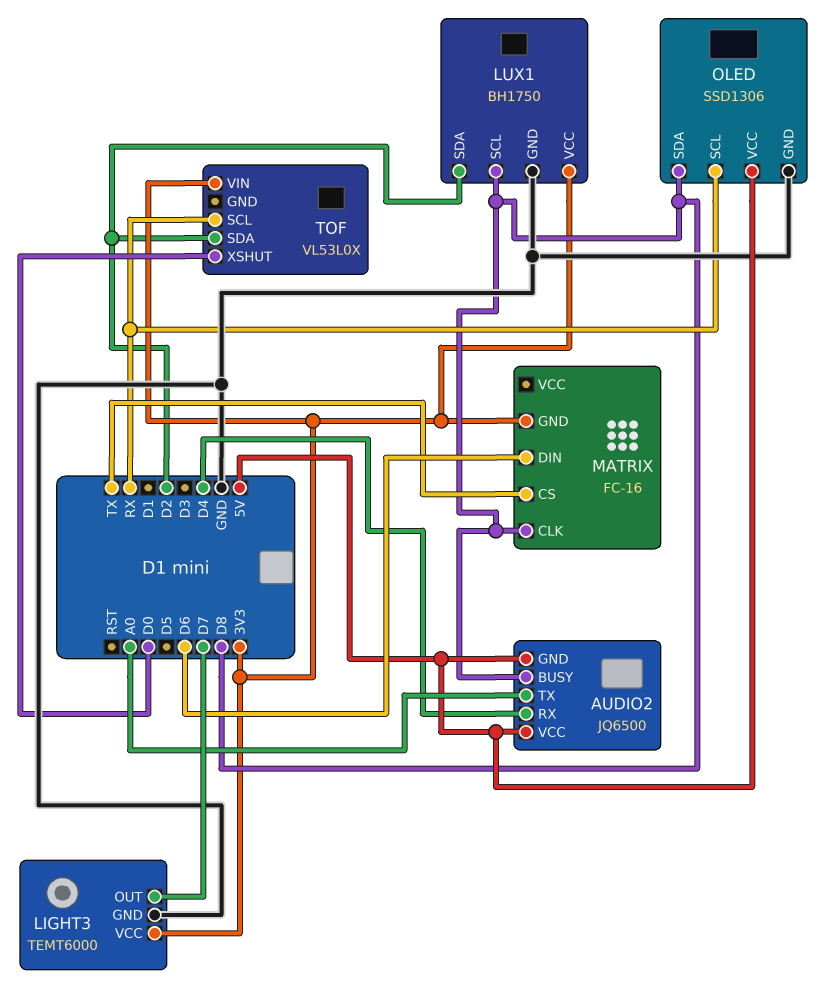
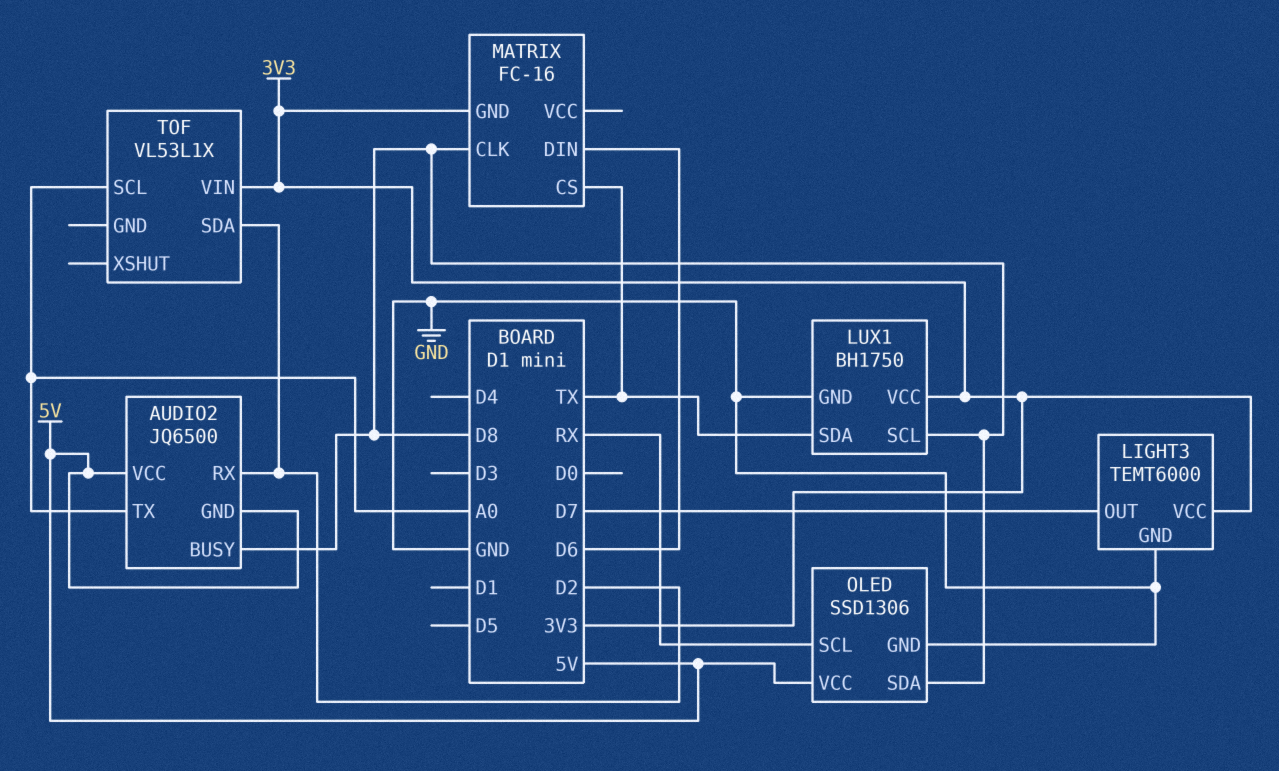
AUDIO2 pin RX: D4 -> D2
LUX1 pin SDA: D2 -> TX
TOF: VL53L0X -> VL53L1X
TOF pin SCL: RX -> A0
TOF pin XSHUT: D0 -> none

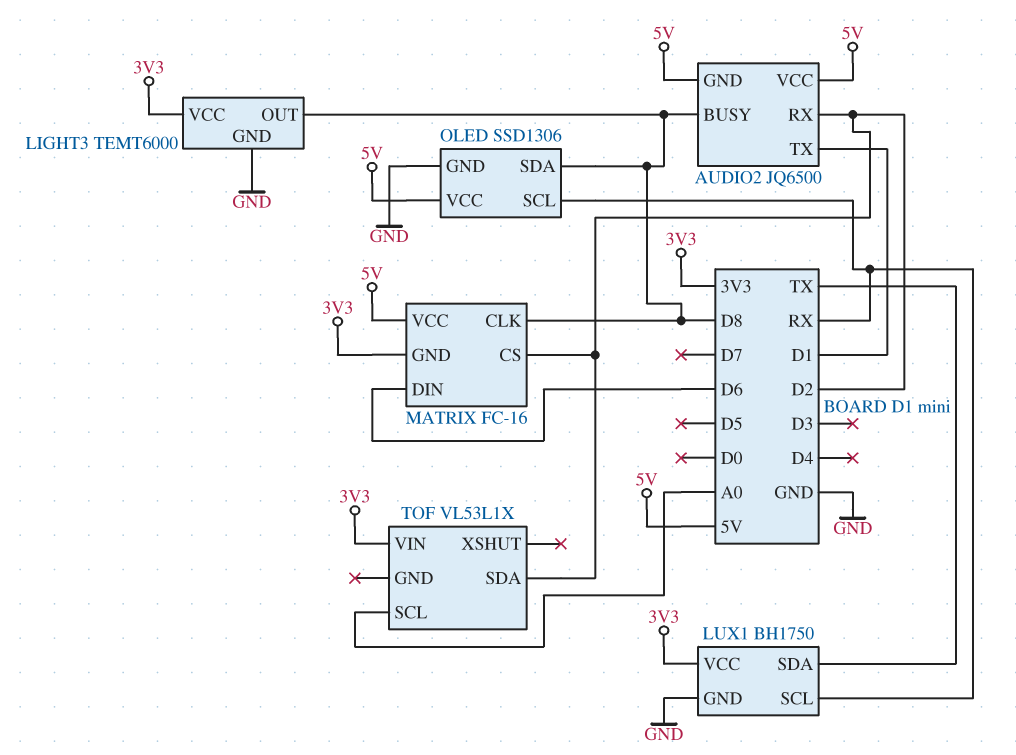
AUDIO2 pin TX: A0 -> D1
LIGHT3 pin OUT: D7 -> D8
LUX1 pin SCL: D8 -> RX
MATRIX pin CS: TX -> D2
MATRIX pin VCC: none -> 5V

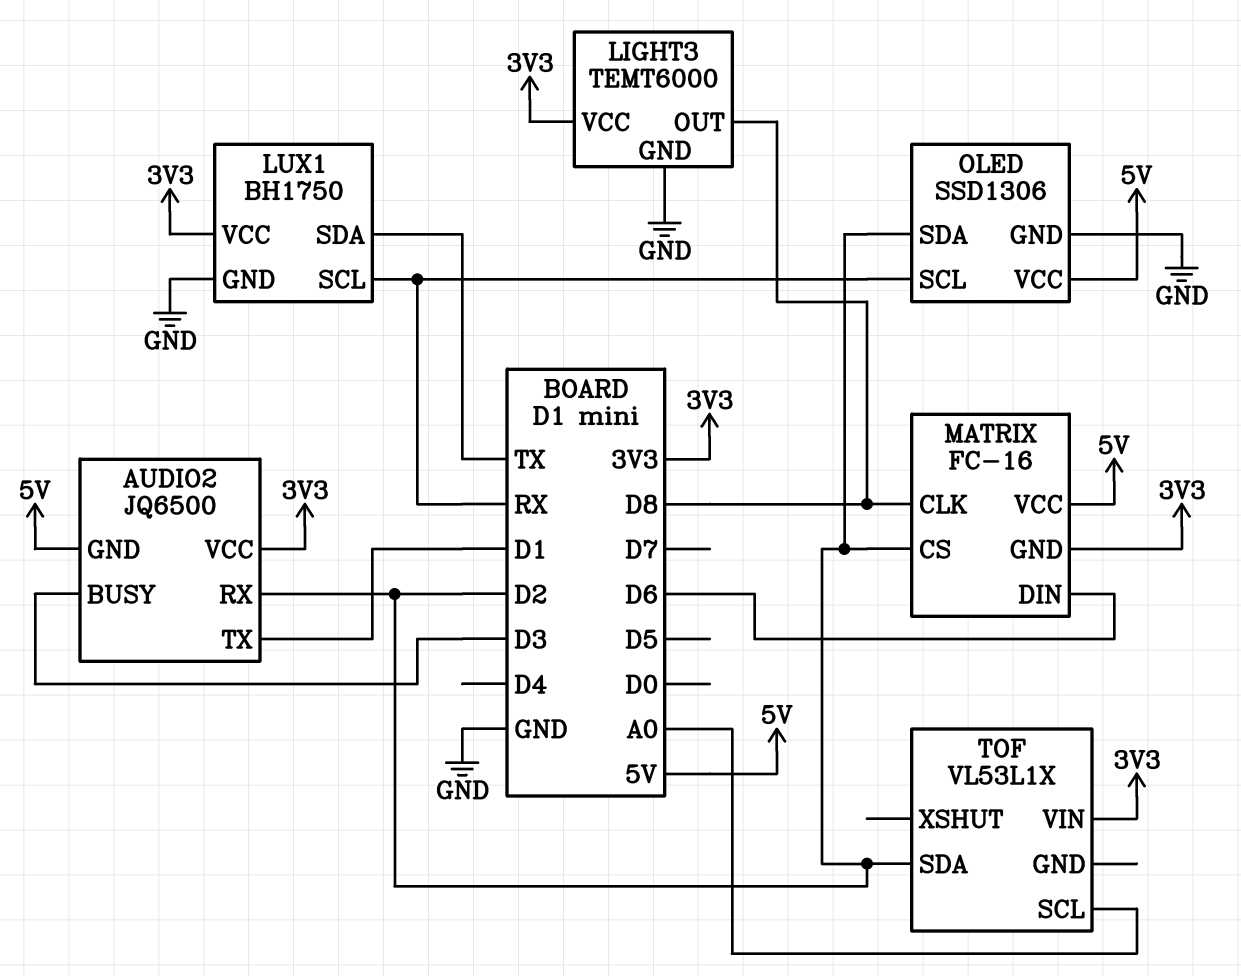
AUDIO2 pin BUSY: D8 -> D3
AUDIO2 pin VCC: 5V -> 3V3
OLED pin SDA: D8 -> D2

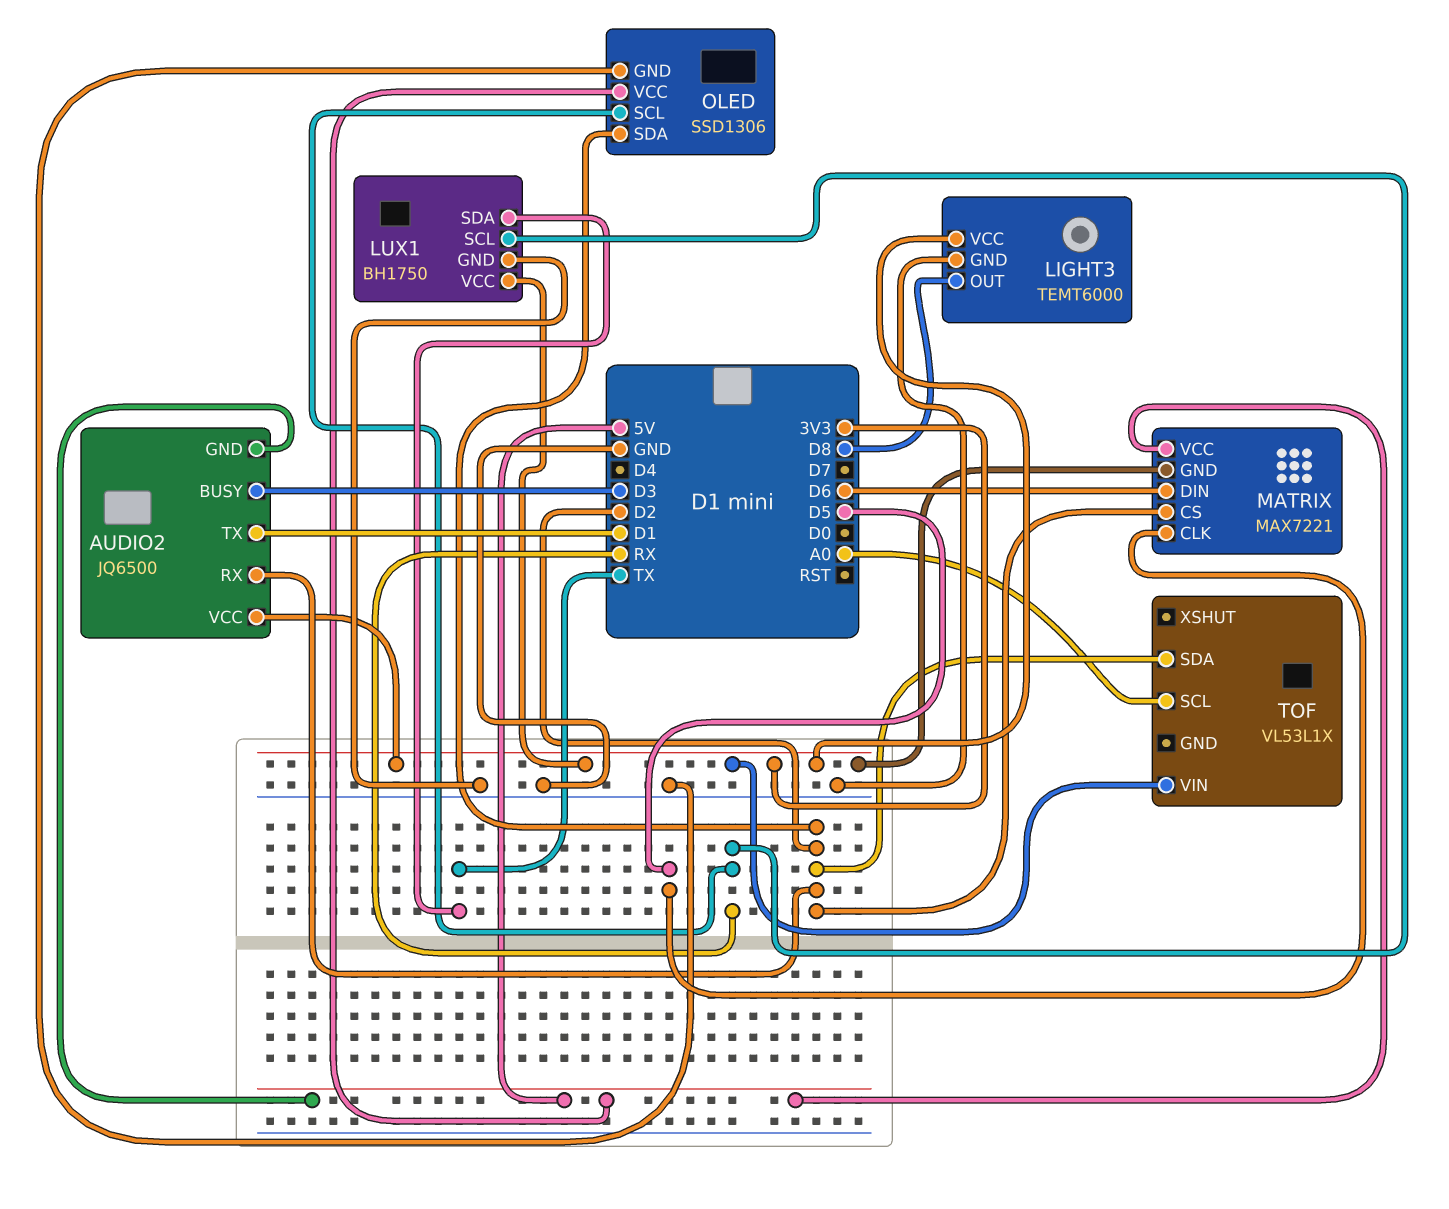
MATRIX: FC-16 -> MAX7221
MATRIX pin CLK: D8 -> D5

